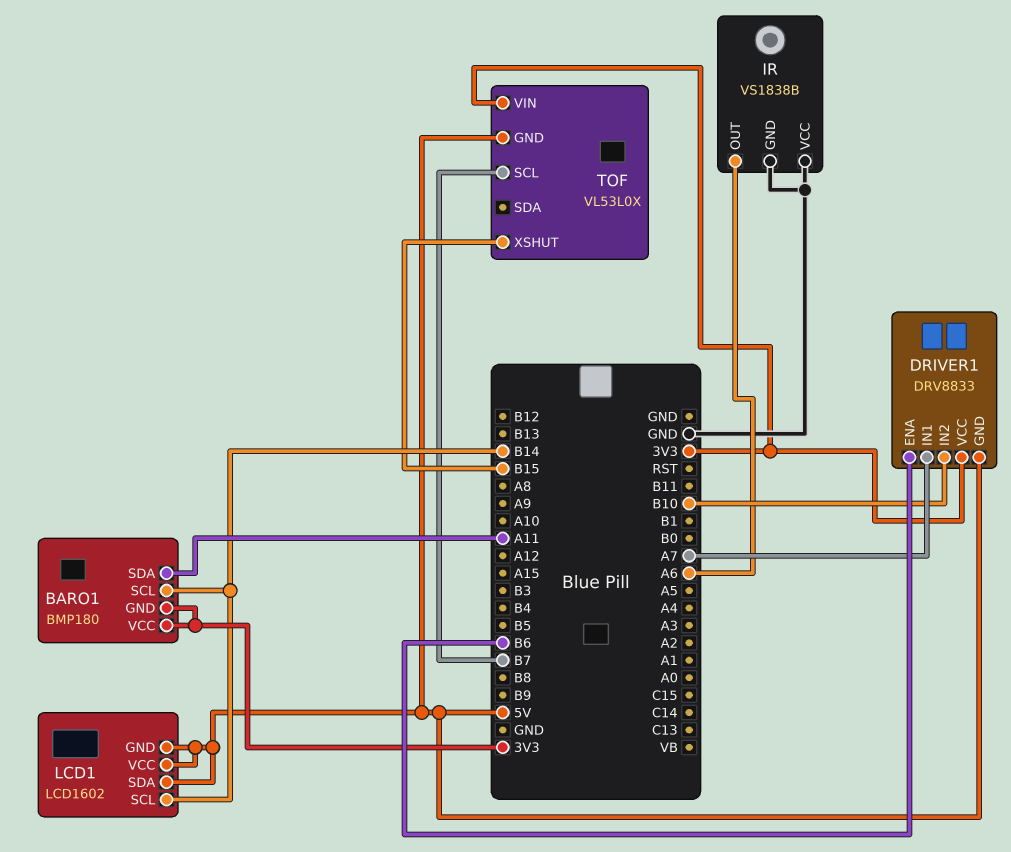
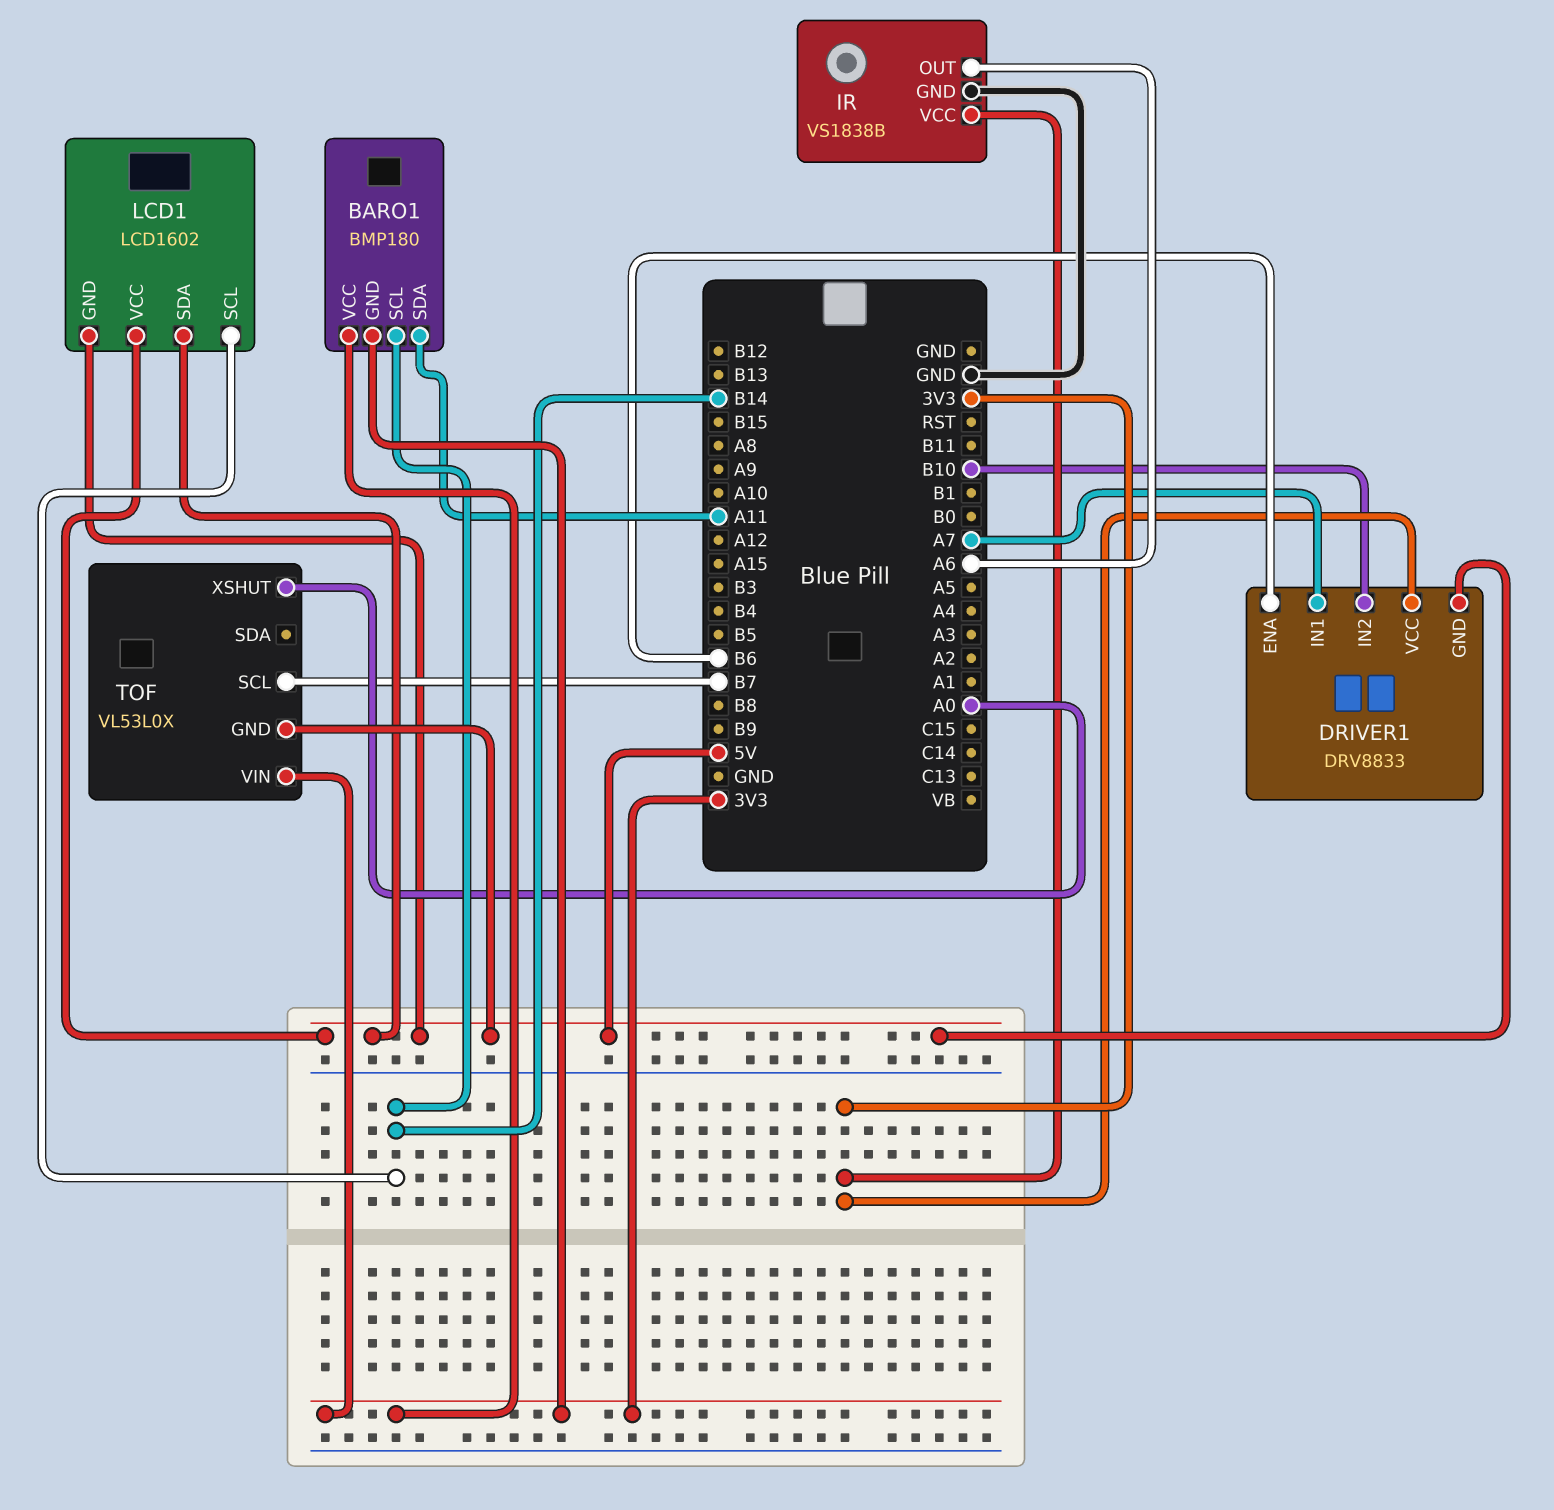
IR pin VCC: GND -> 3V3
TOF pin XSHUT: B15 -> A0

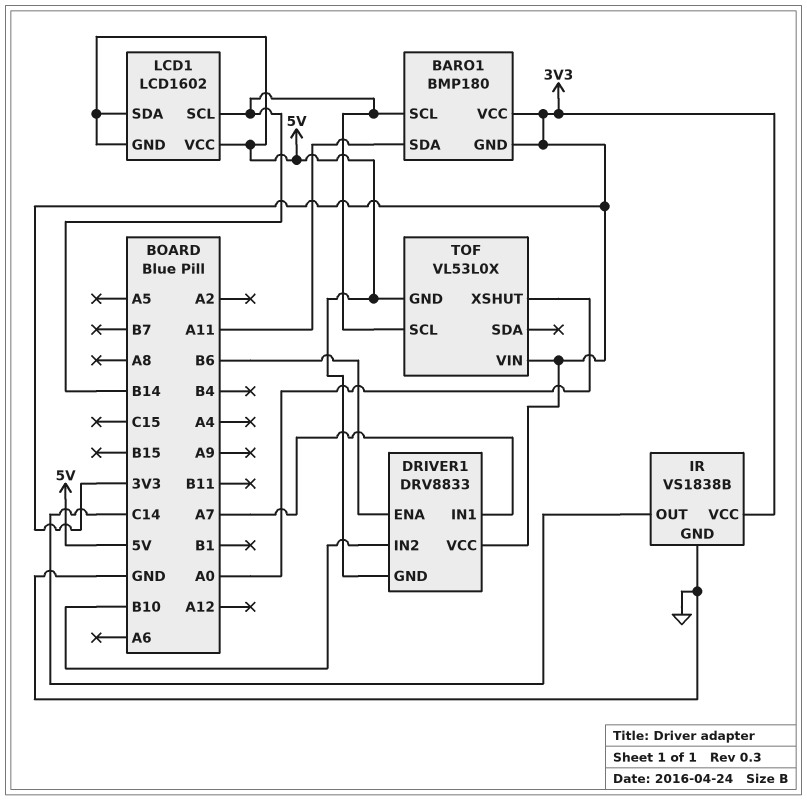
IR pin OUT: A6 -> C14
TOF pin SCL: B7 -> B14

